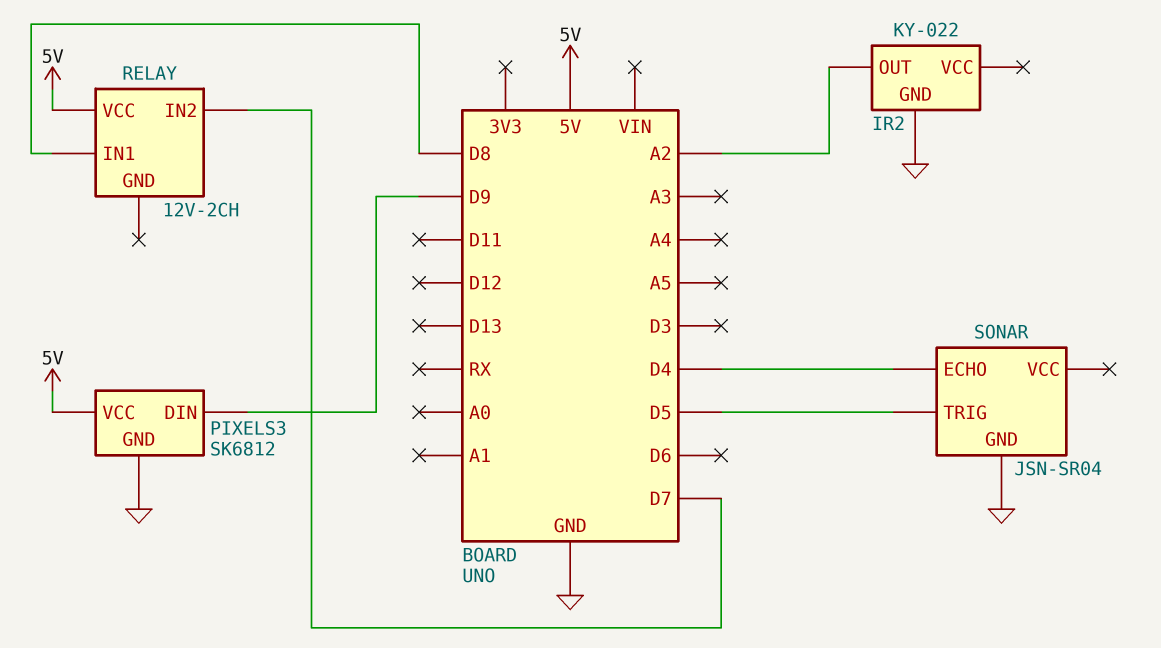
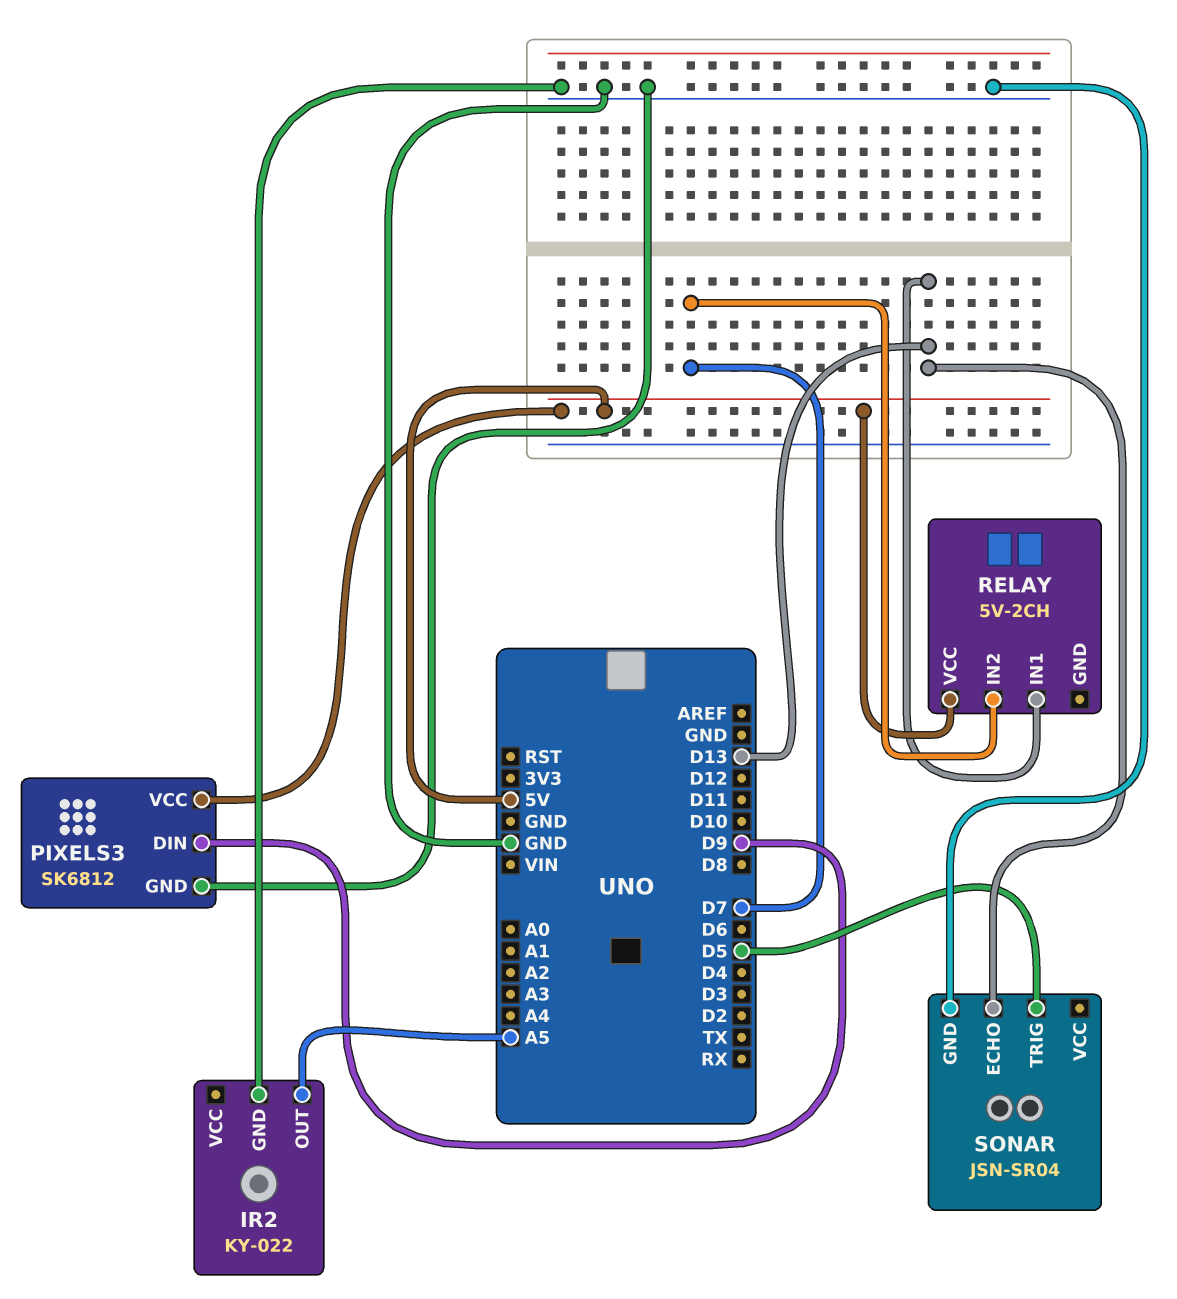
IR2 pin OUT: A2 -> A5
RELAY: 12V-2CH -> 5V-2CH
RELAY pin IN1: D8 -> D13
SONAR pin ECHO: D4 -> D13

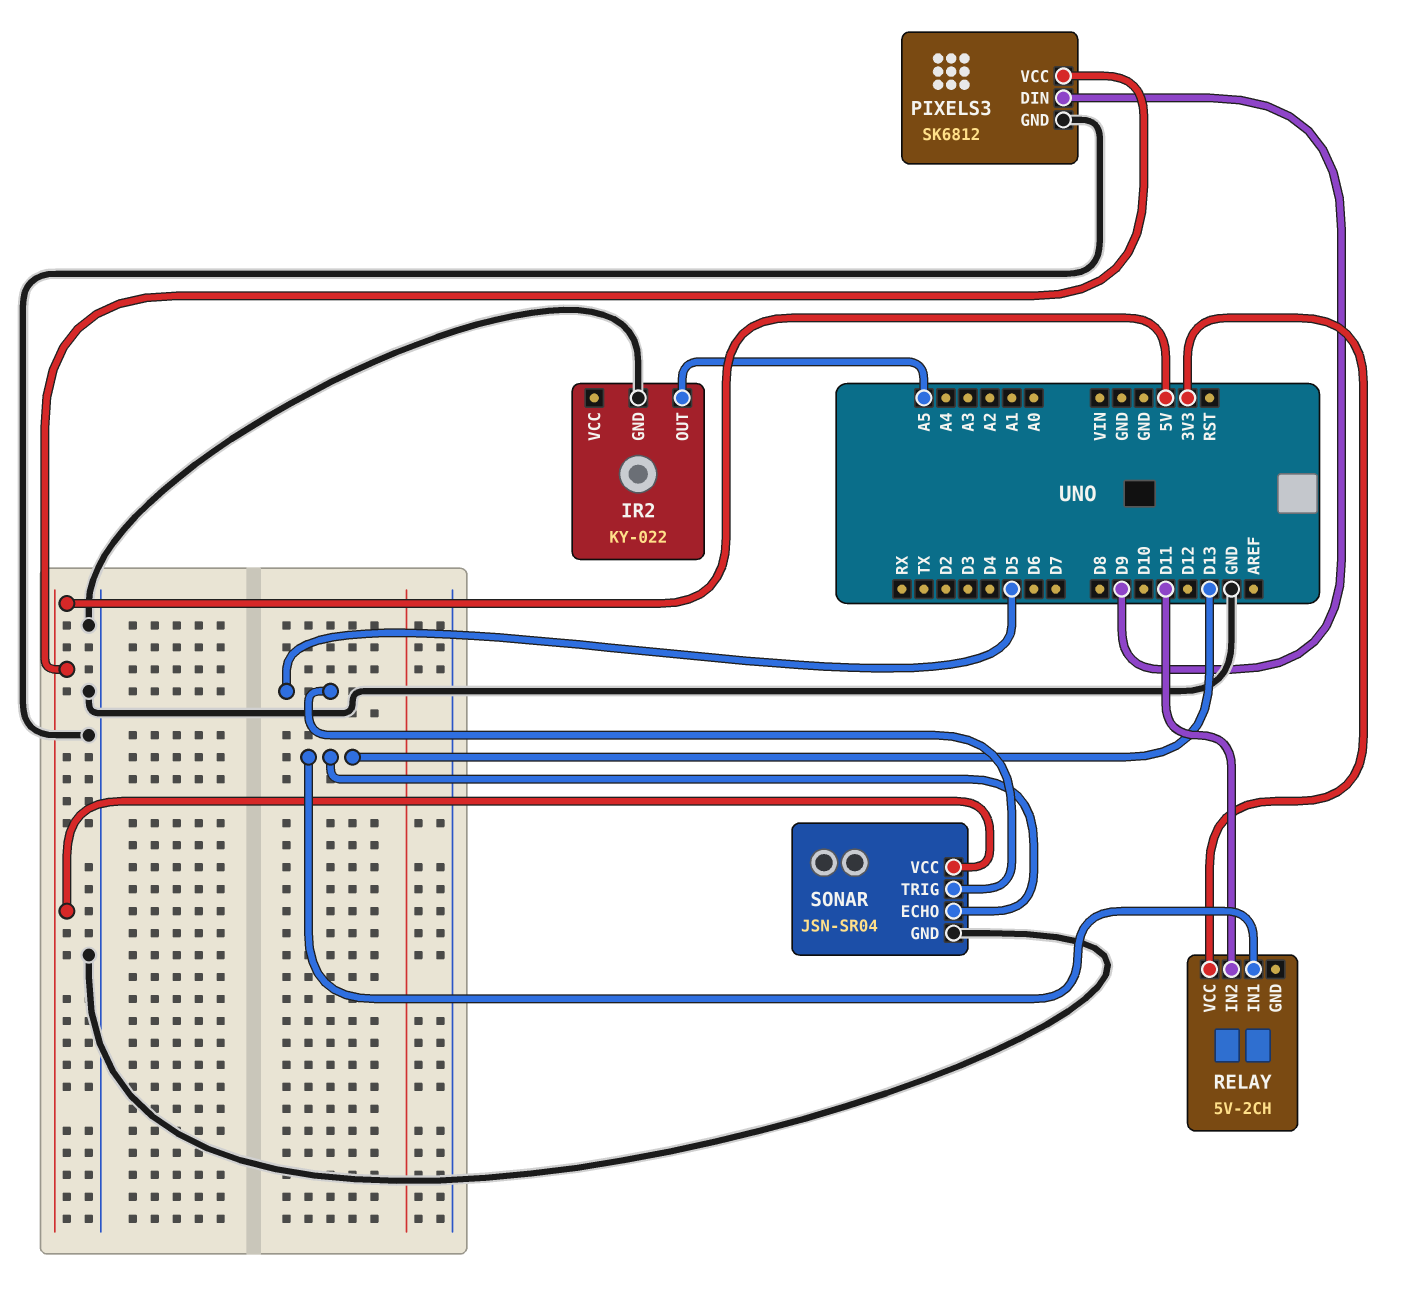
RELAY pin IN2: D7 -> D11
RELAY pin VCC: 5V -> 3V3
SONAR pin VCC: none -> 5V

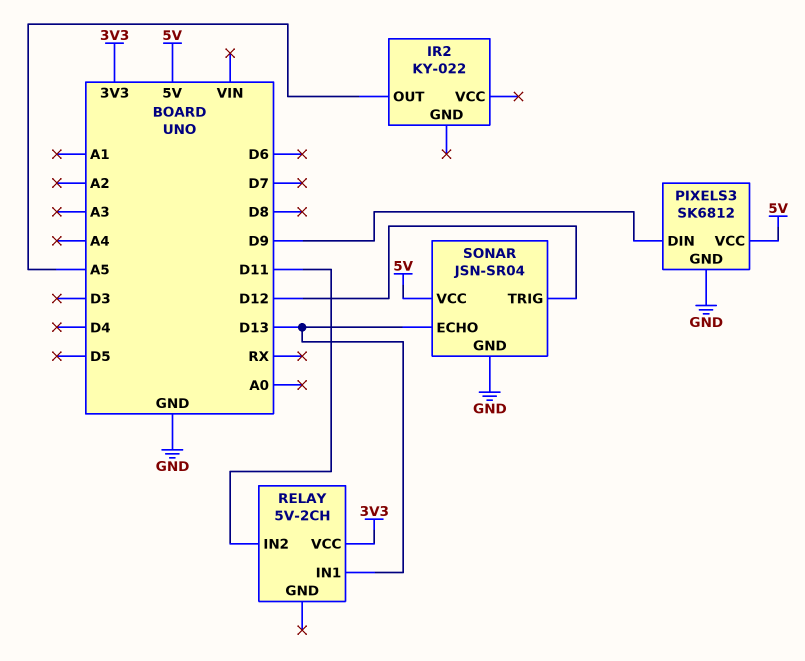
IR2 pin GND: GND -> none
SONAR pin TRIG: D5 -> D12

